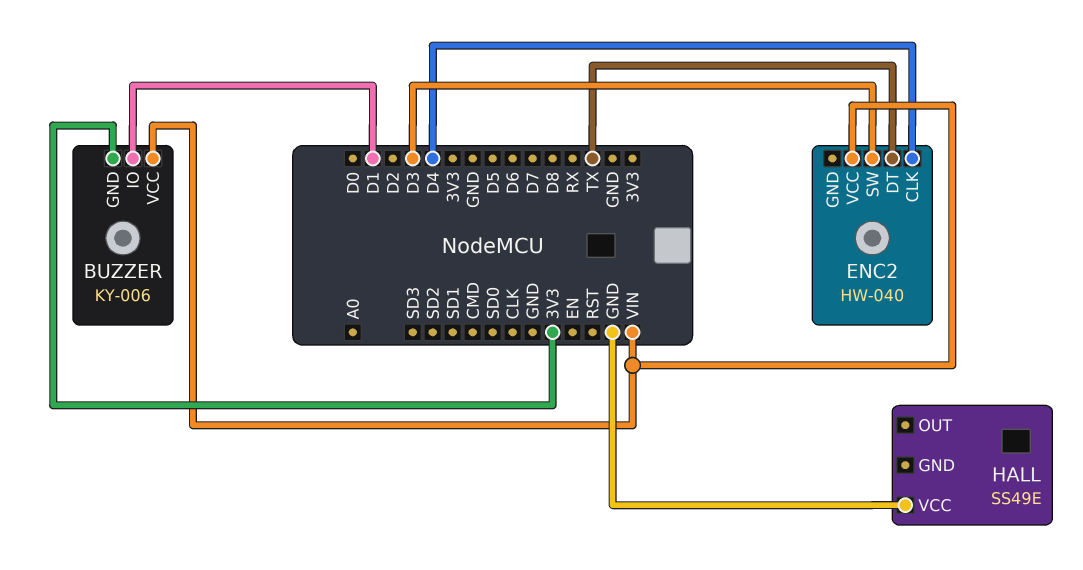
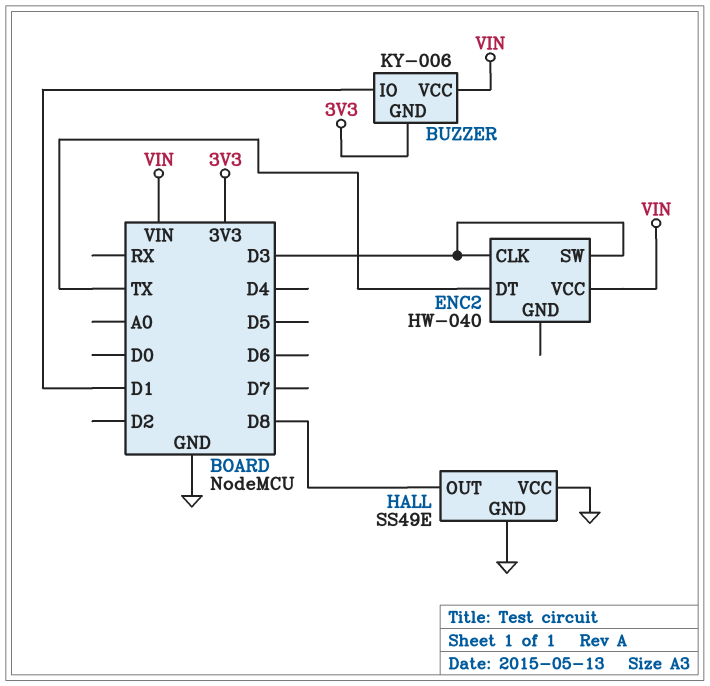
ENC2 pin CLK: D4 -> D3
HALL pin GND: none -> GND
HALL pin OUT: none -> D8

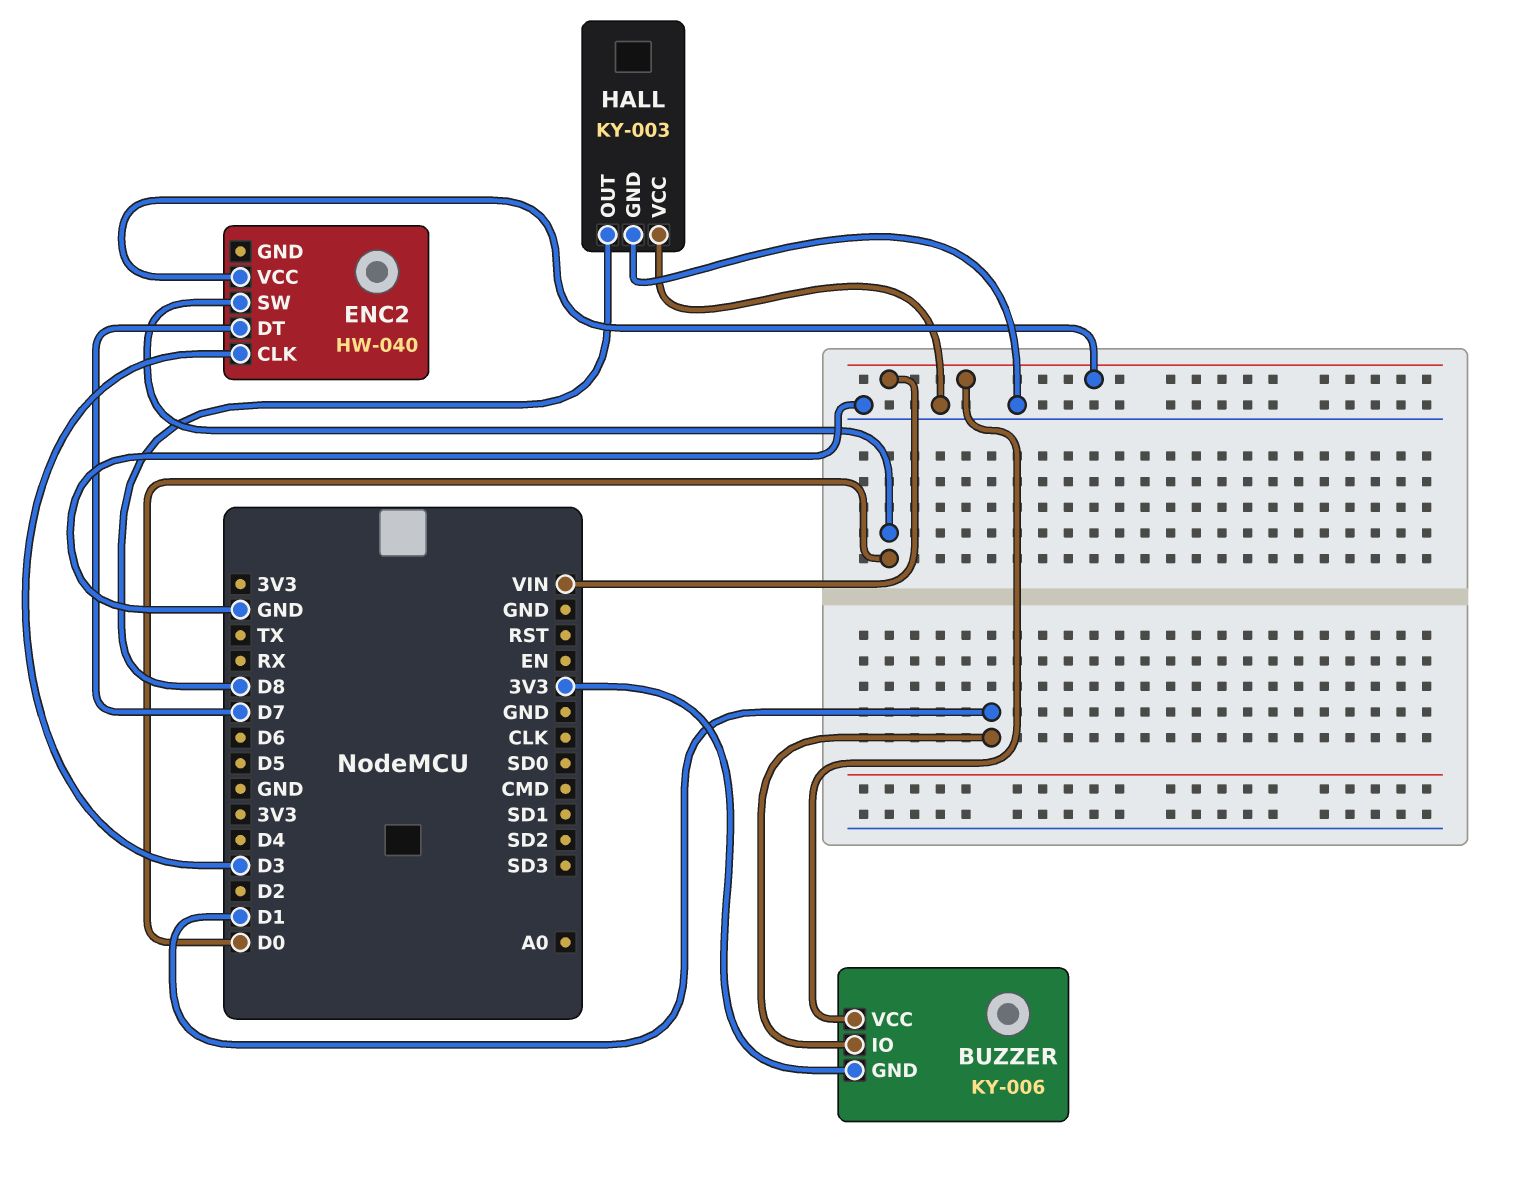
ENC2 pin DT: TX -> D7
ENC2 pin SW: D3 -> D0
HALL: SS49E -> KY-003

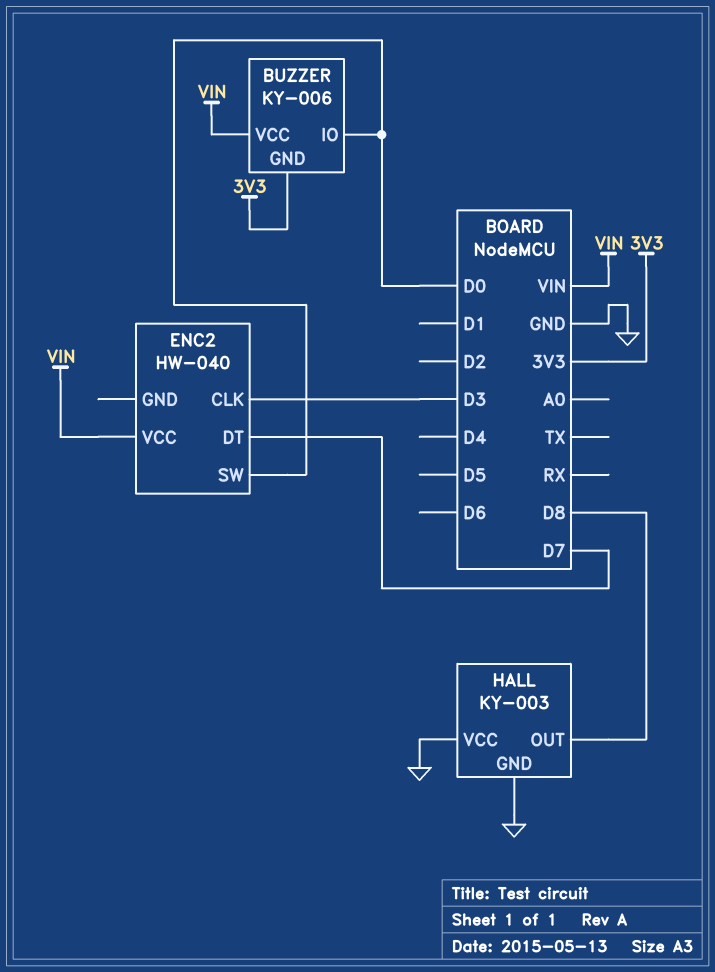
BUZZER pin IO: D1 -> D0

